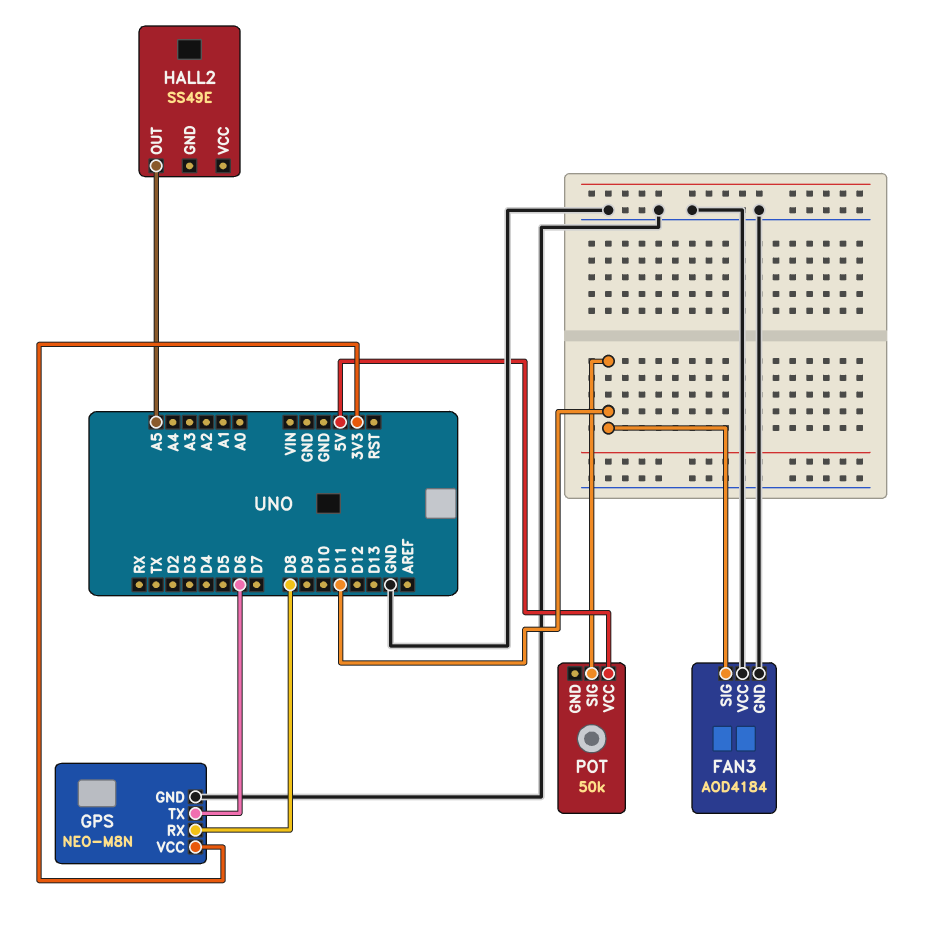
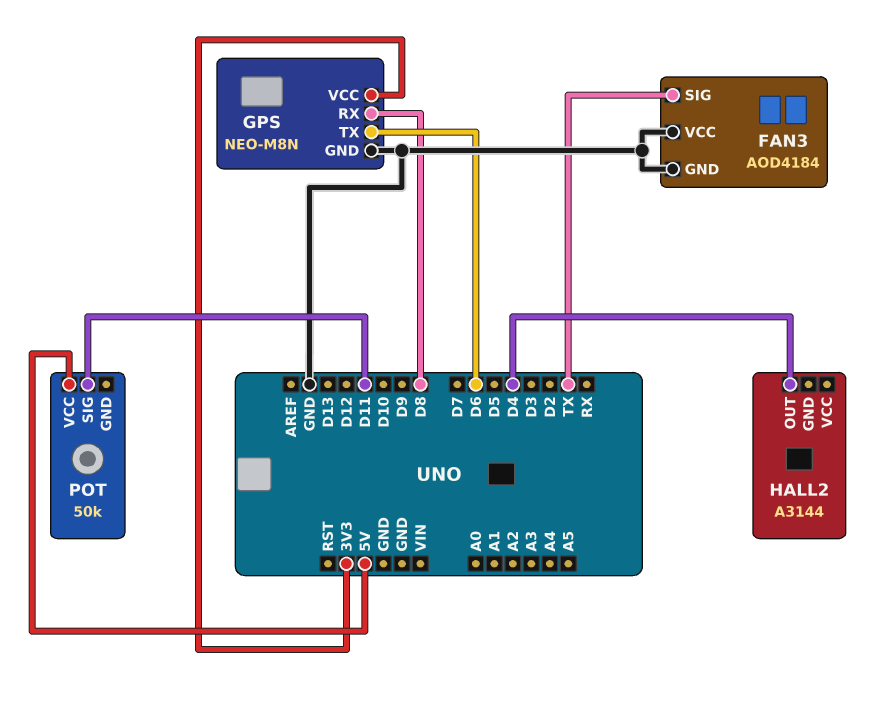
FAN3 pin SIG: D11 -> TX
HALL2: SS49E -> A3144
HALL2 pin OUT: A5 -> D4

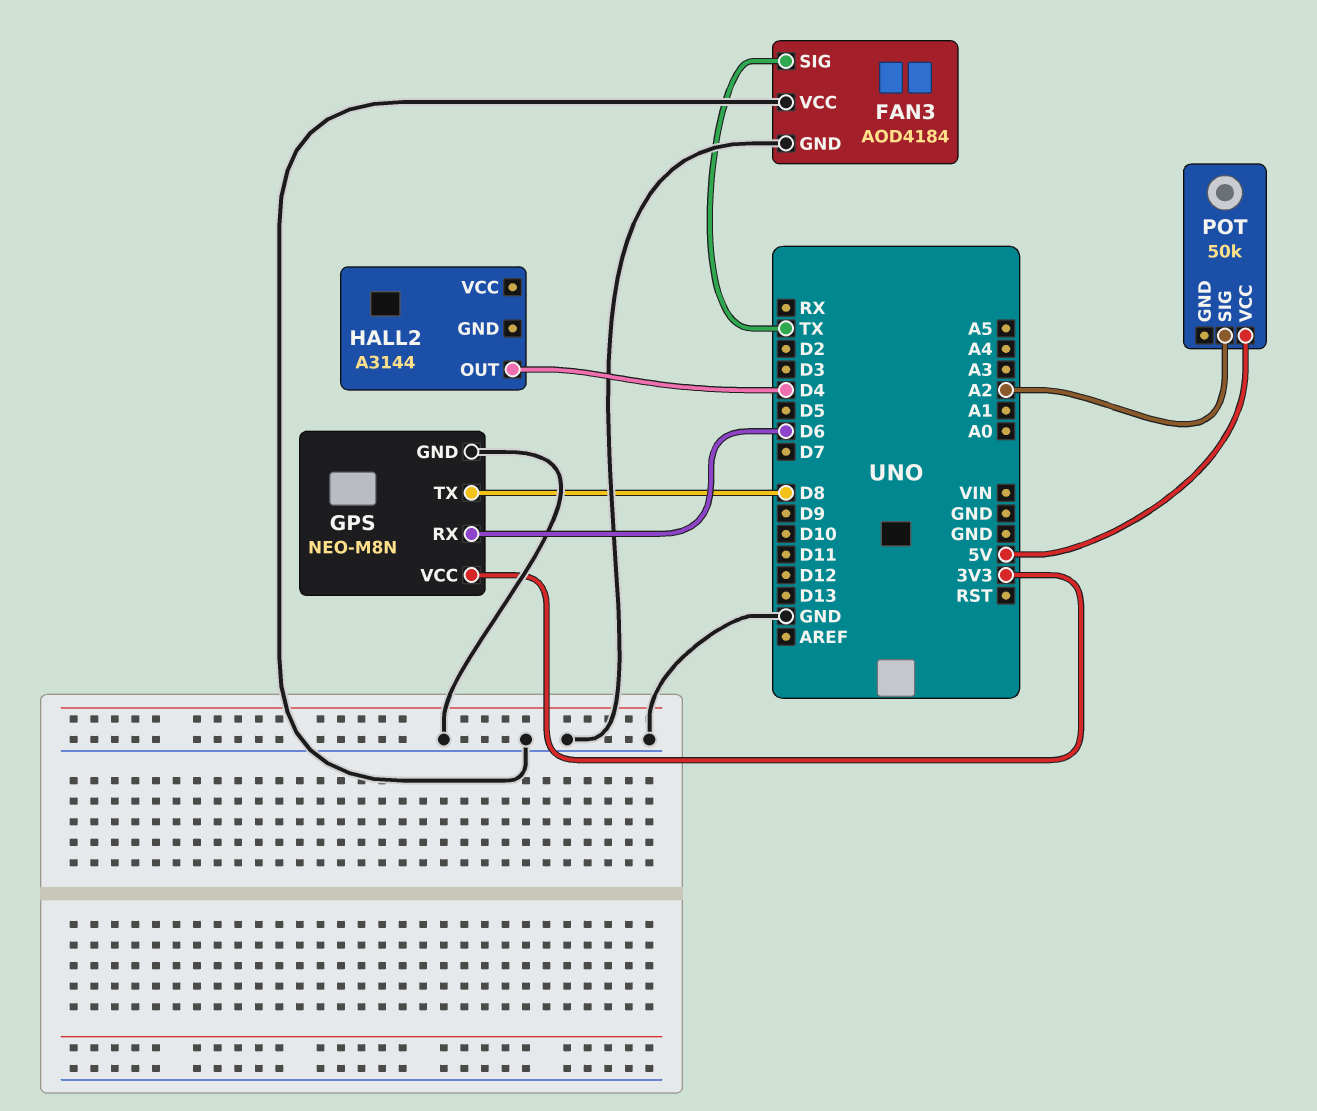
GPS pin RX: D8 -> D6
GPS pin TX: D6 -> D8
POT pin SIG: D11 -> A2

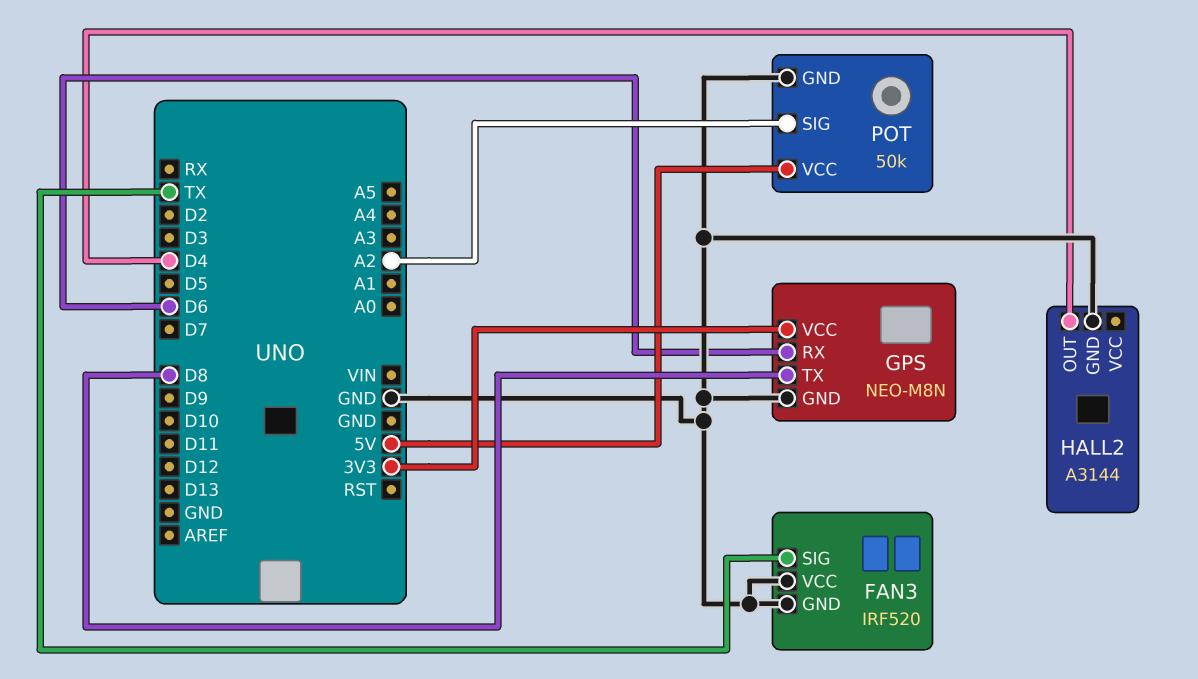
FAN3: AOD4184 -> IRF520
HALL2 pin GND: none -> GND
POT pin GND: none -> GND

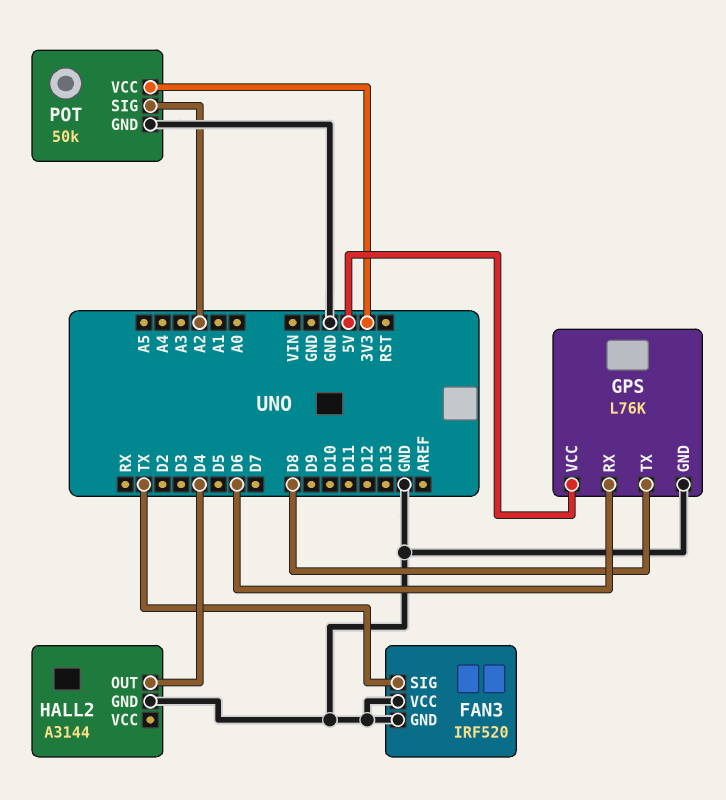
GPS: NEO-M8N -> L76K
GPS pin VCC: 3V3 -> 5V
POT pin VCC: 5V -> 3V3

